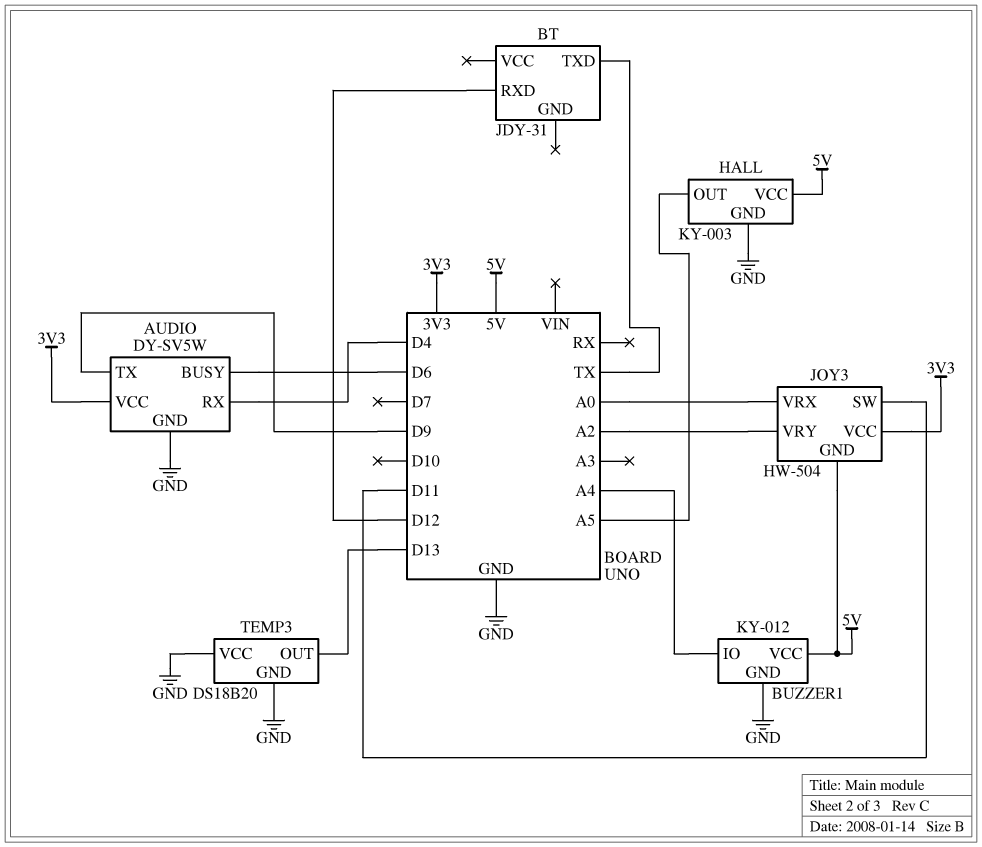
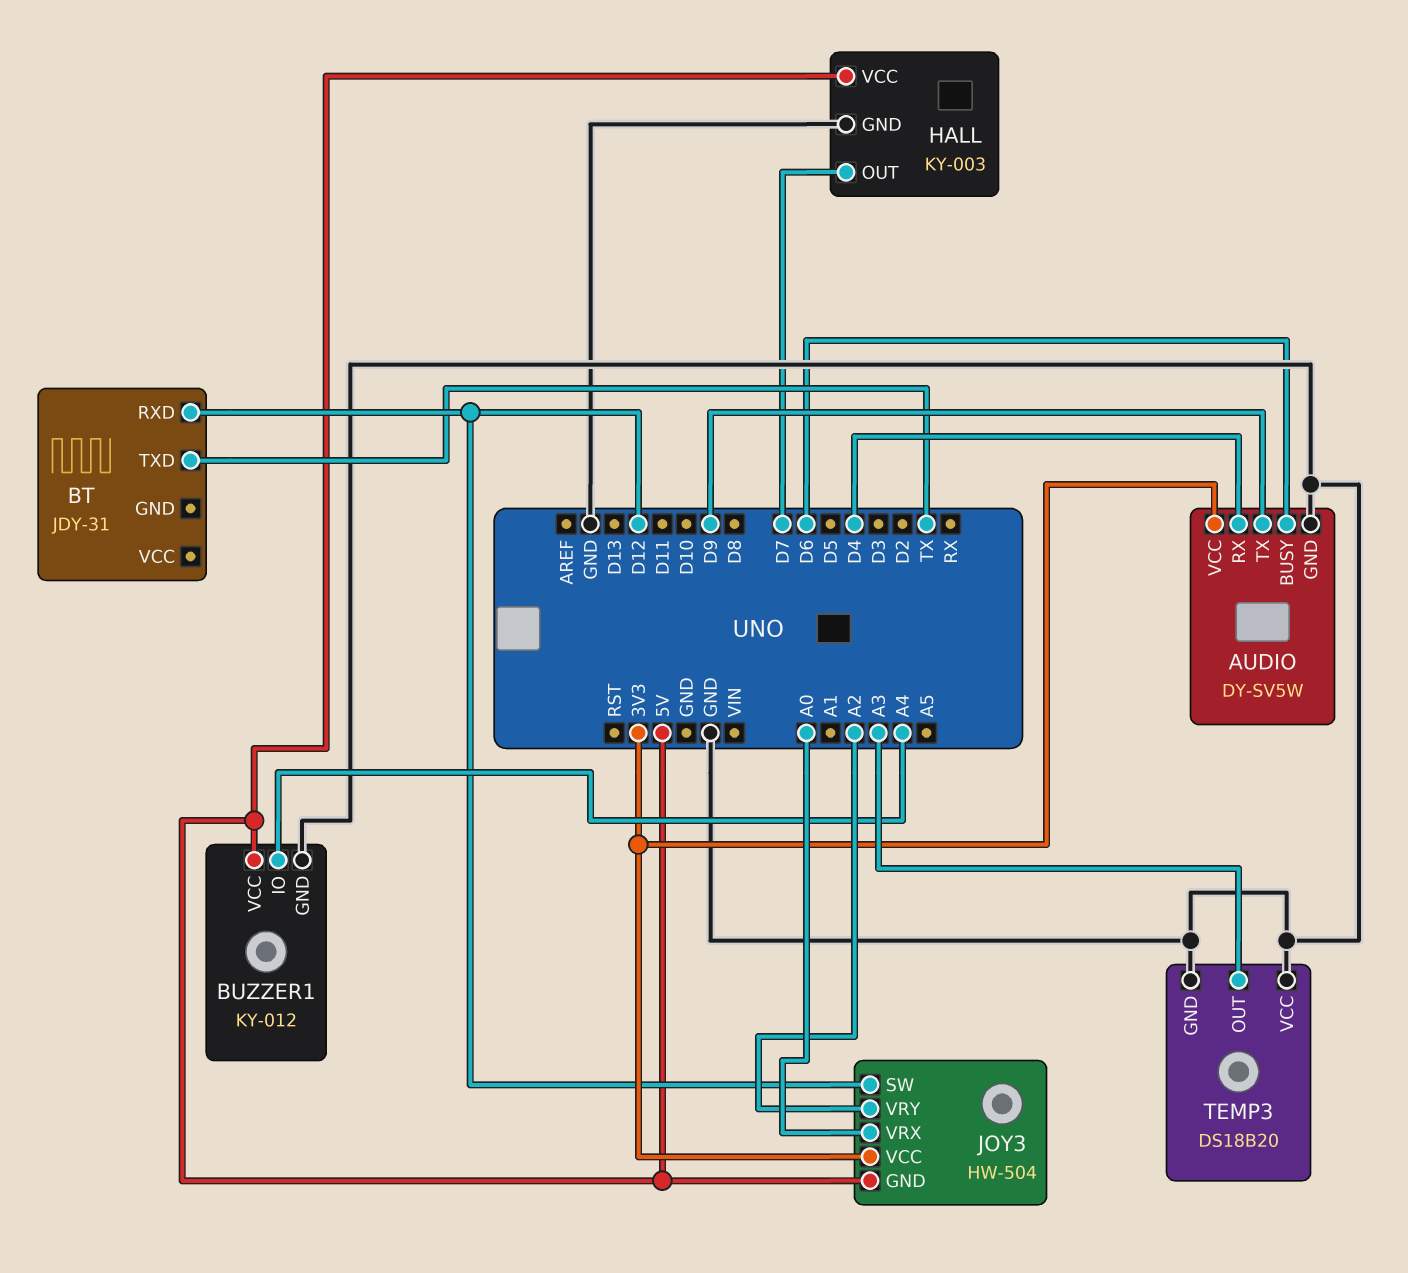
HALL pin OUT: A5 -> D7
JOY3 pin SW: D11 -> D12
TEMP3 pin OUT: D13 -> A3

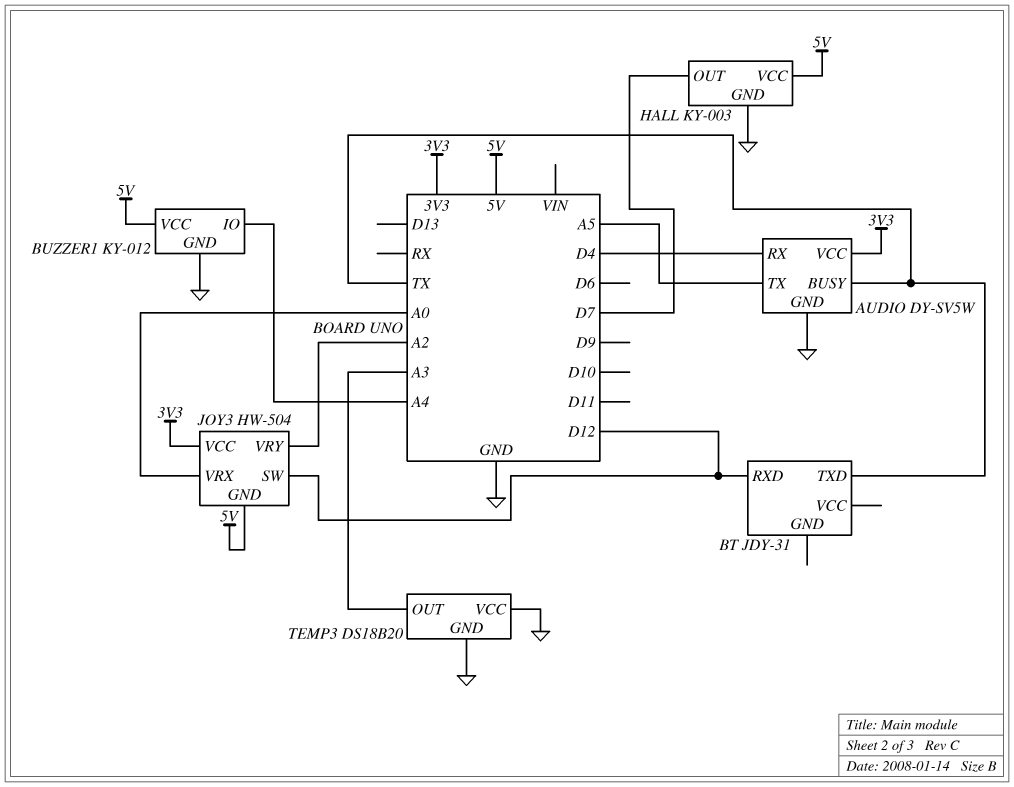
AUDIO pin BUSY: D6 -> TX
AUDIO pin TX: D9 -> A5

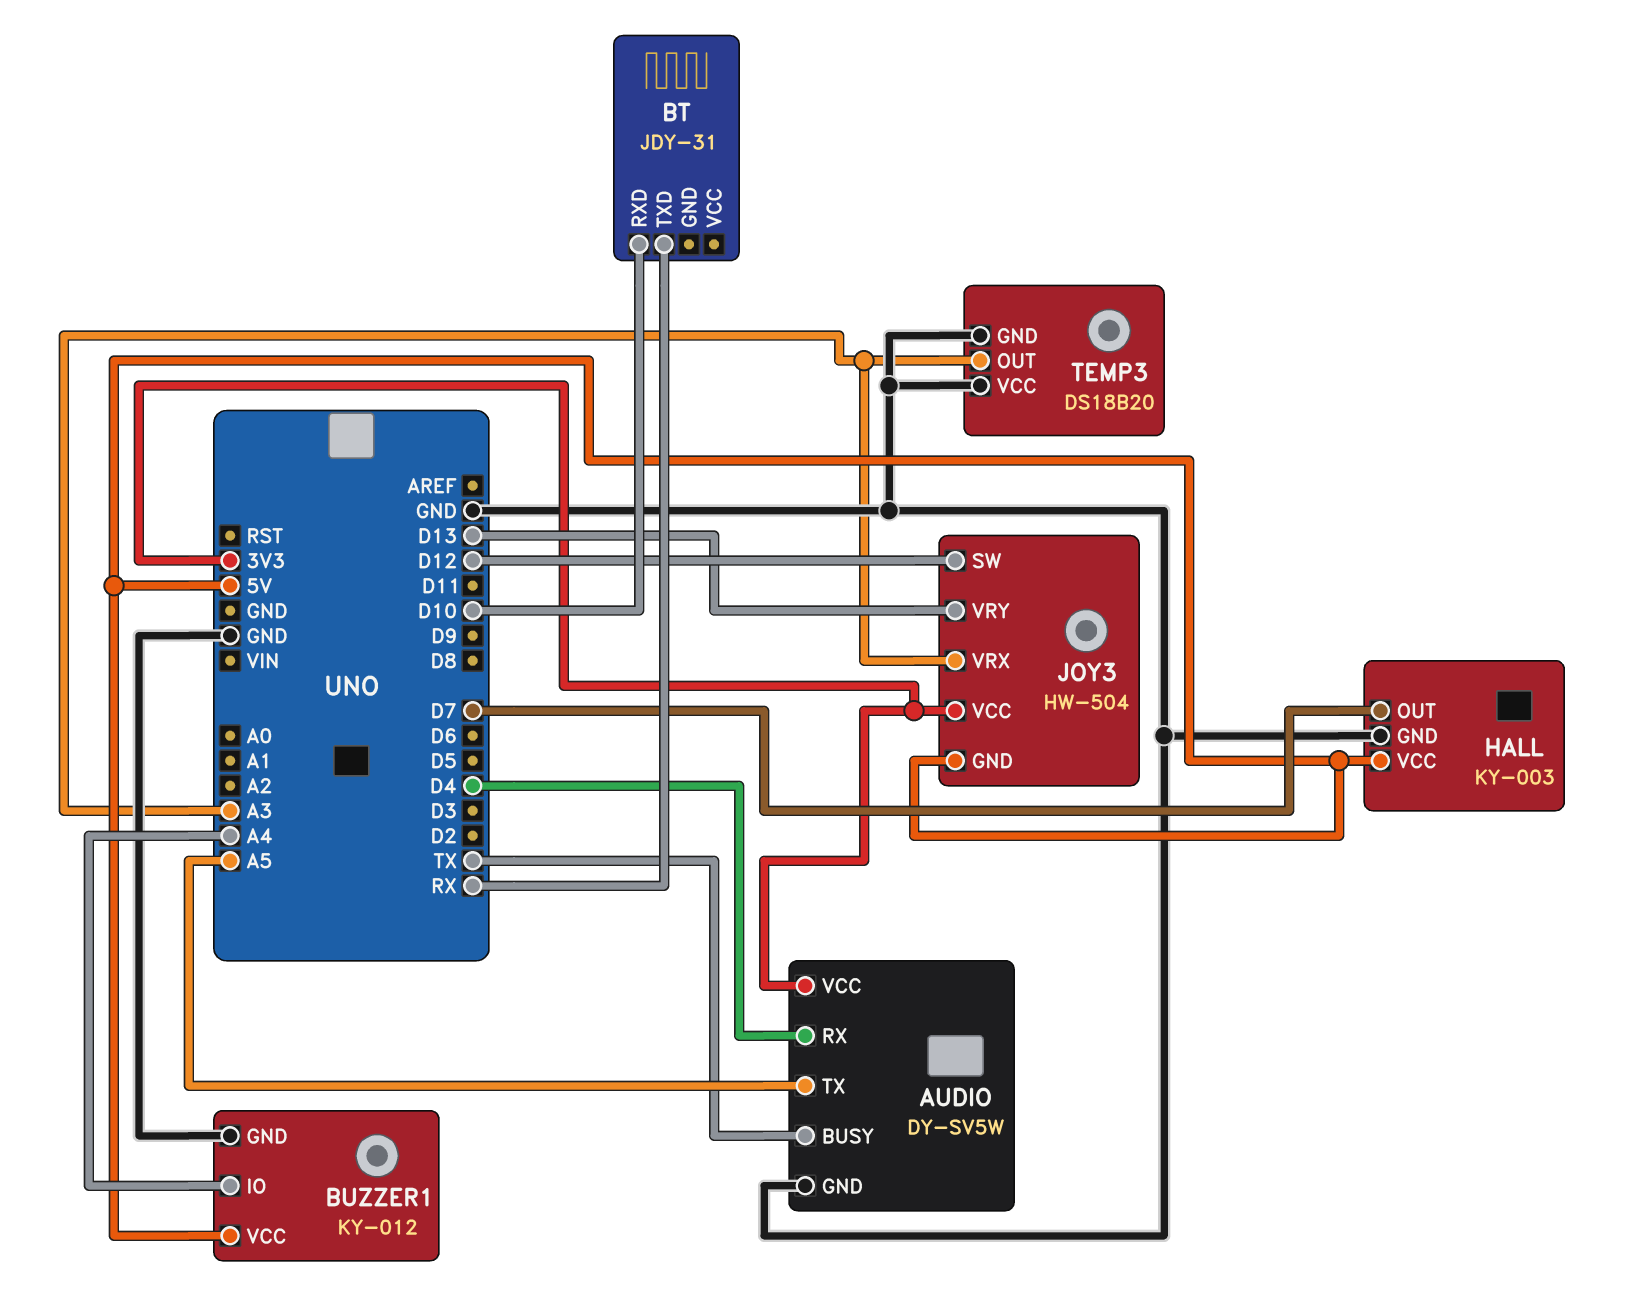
BT pin RXD: D12 -> D10
BT pin TXD: TX -> RX
JOY3 pin VRX: A0 -> A3
JOY3 pin VRY: A2 -> D13

